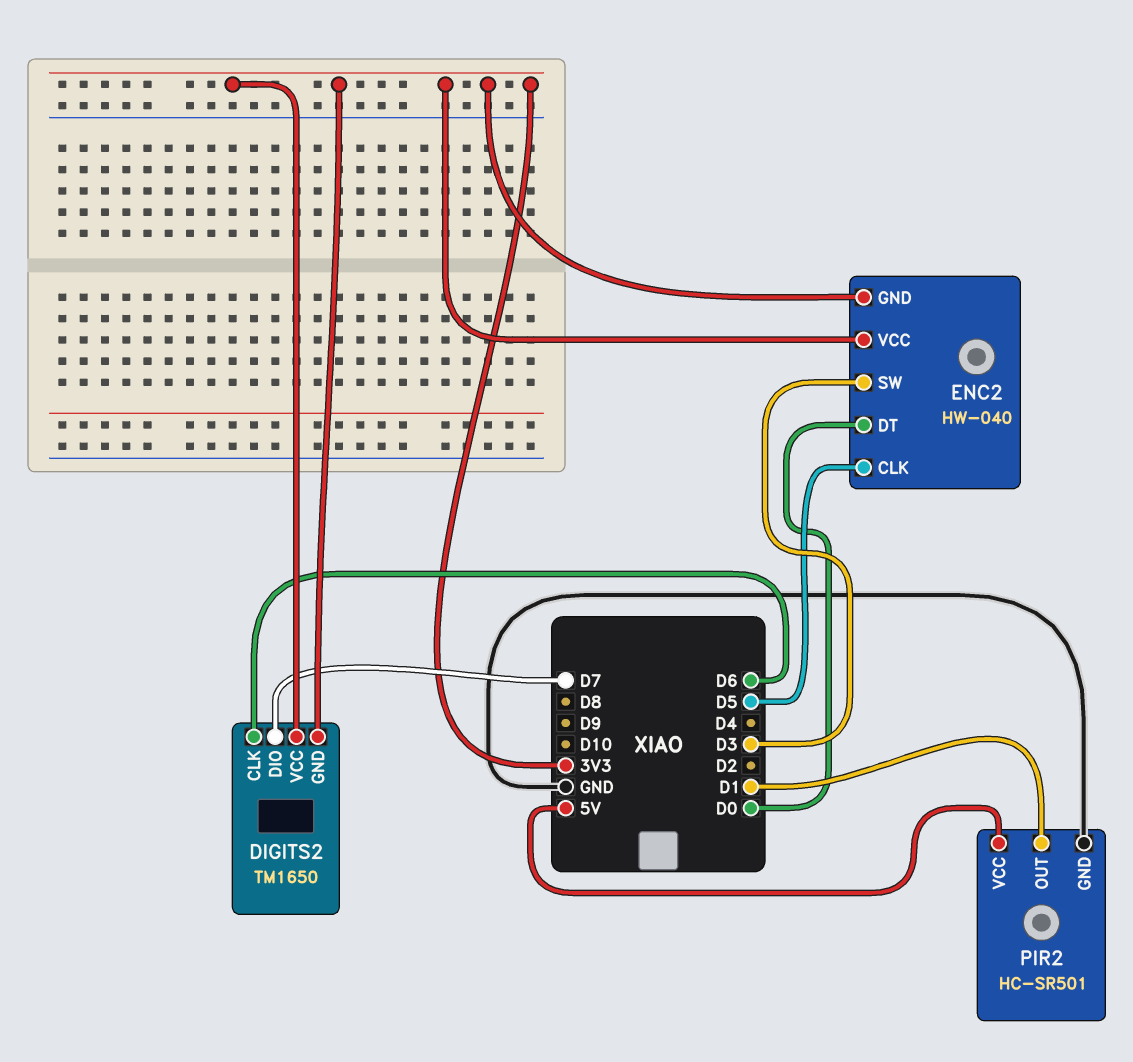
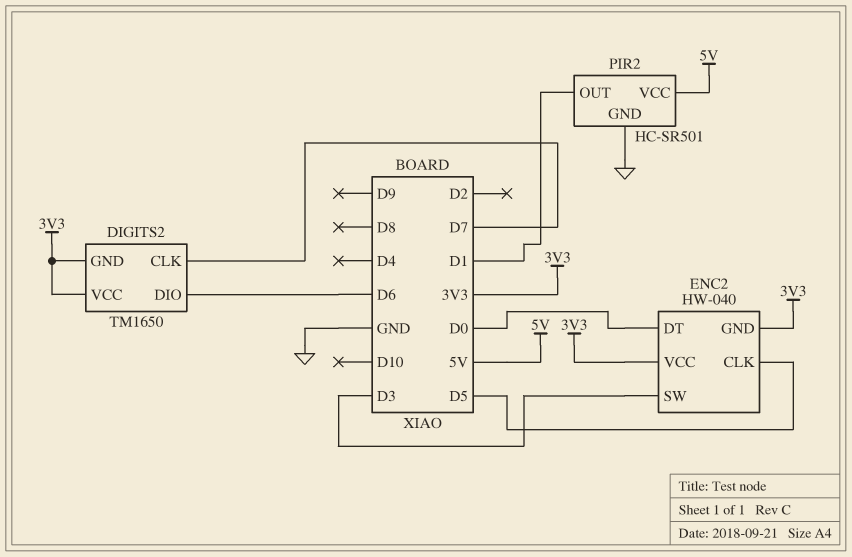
DIGITS2 pin CLK: D6 -> D7
DIGITS2 pin DIO: D7 -> D6

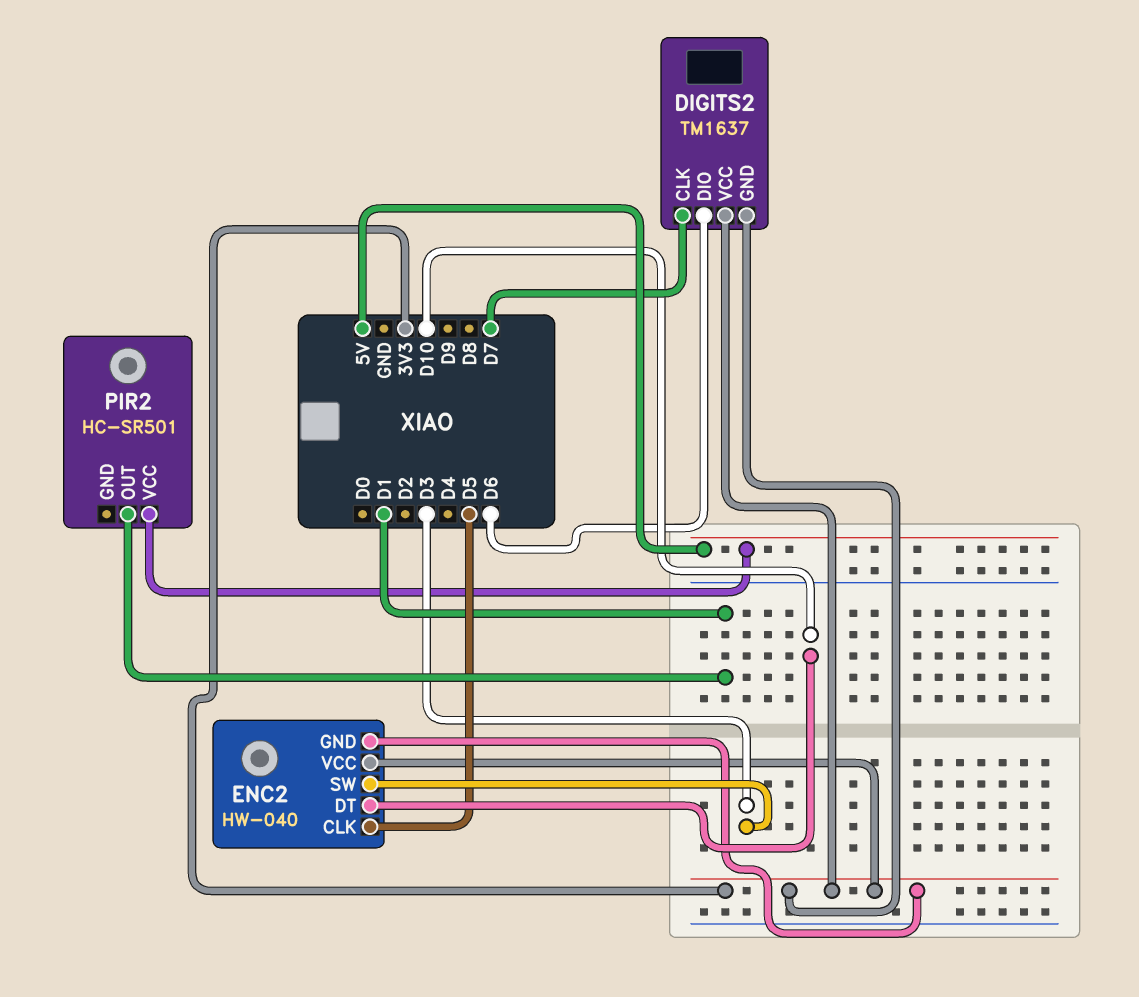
DIGITS2: TM1650 -> TM1637
ENC2 pin DT: D0 -> D10
PIR2 pin GND: GND -> none

